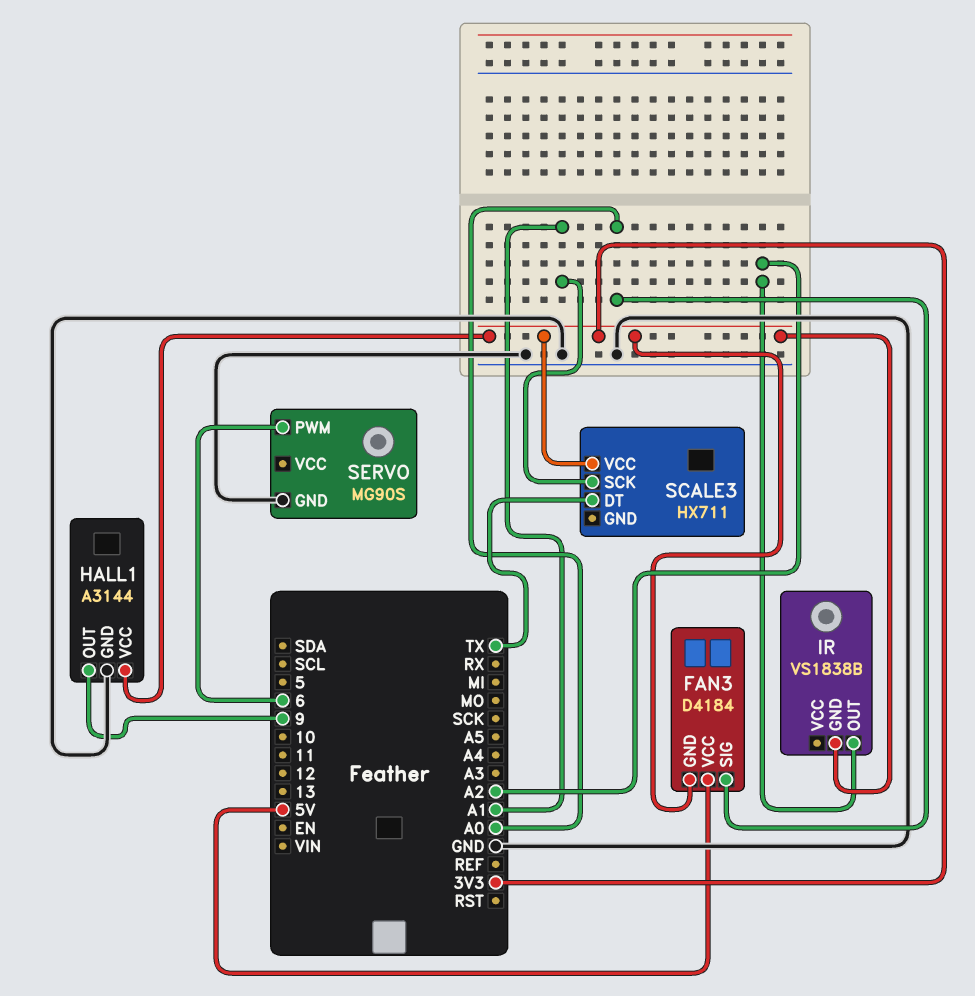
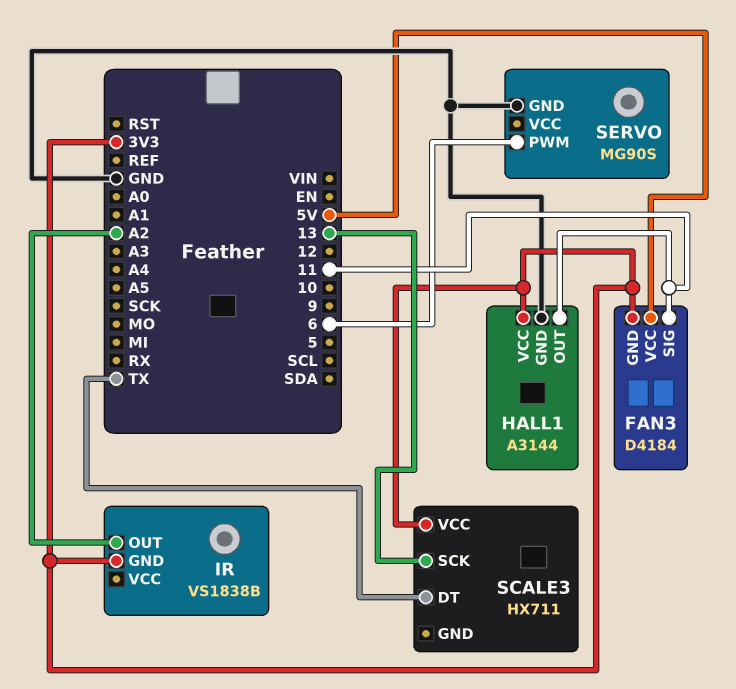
FAN3 pin SIG: A0 -> 11
HALL1 pin OUT: 9 -> 11
SCALE3 pin SCK: A1 -> 13

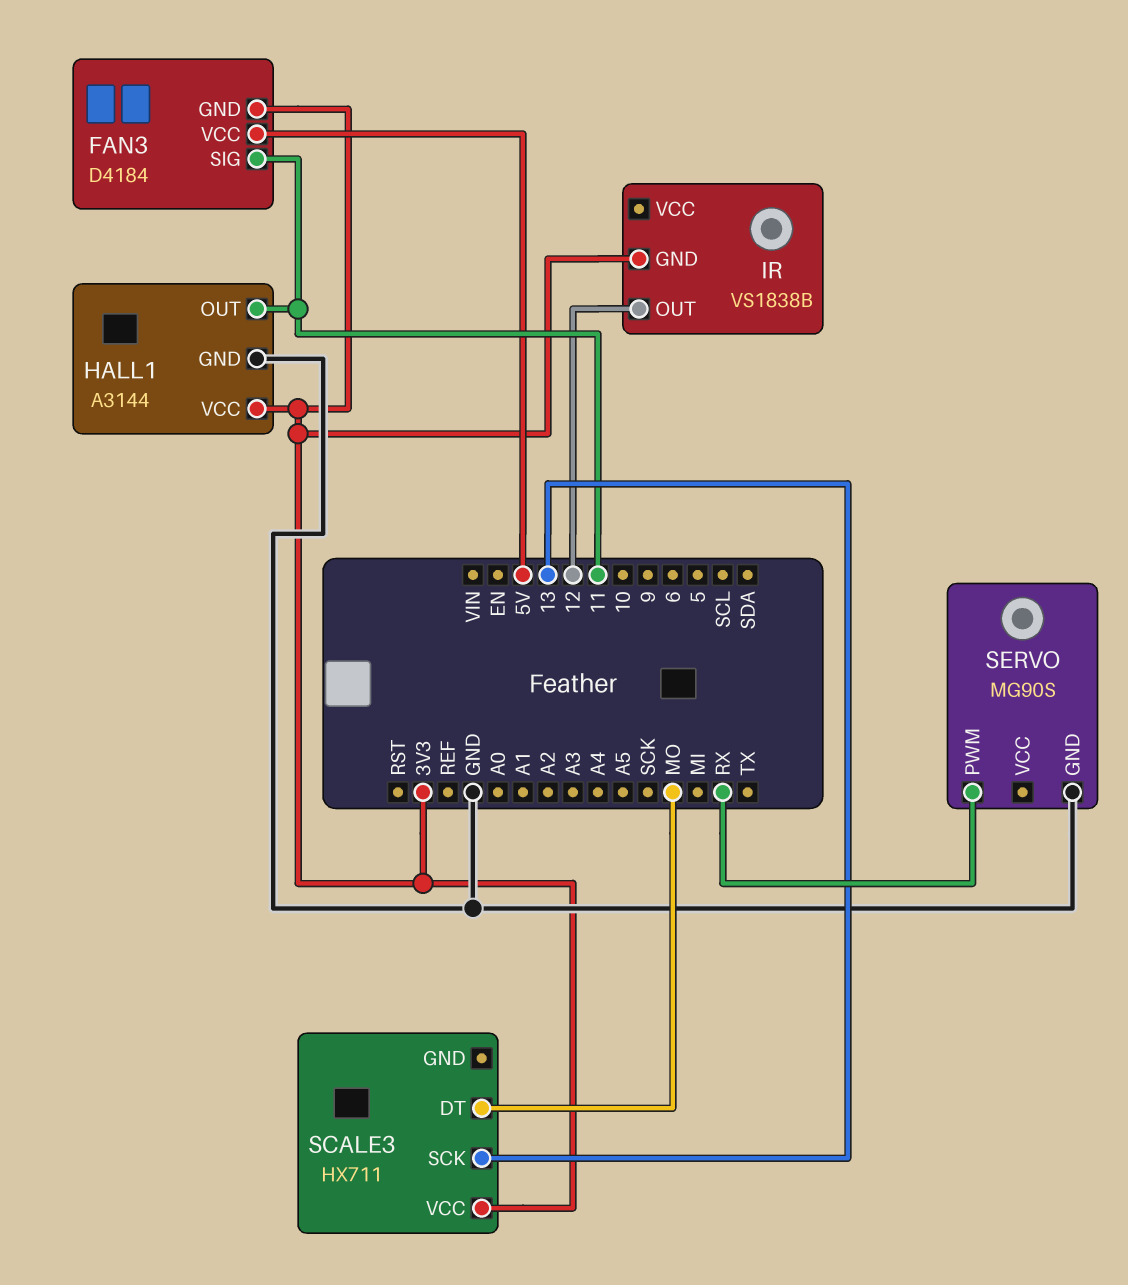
IR pin OUT: A2 -> 12
SCALE3 pin DT: TX -> MO
SERVO pin PWM: 6 -> RX

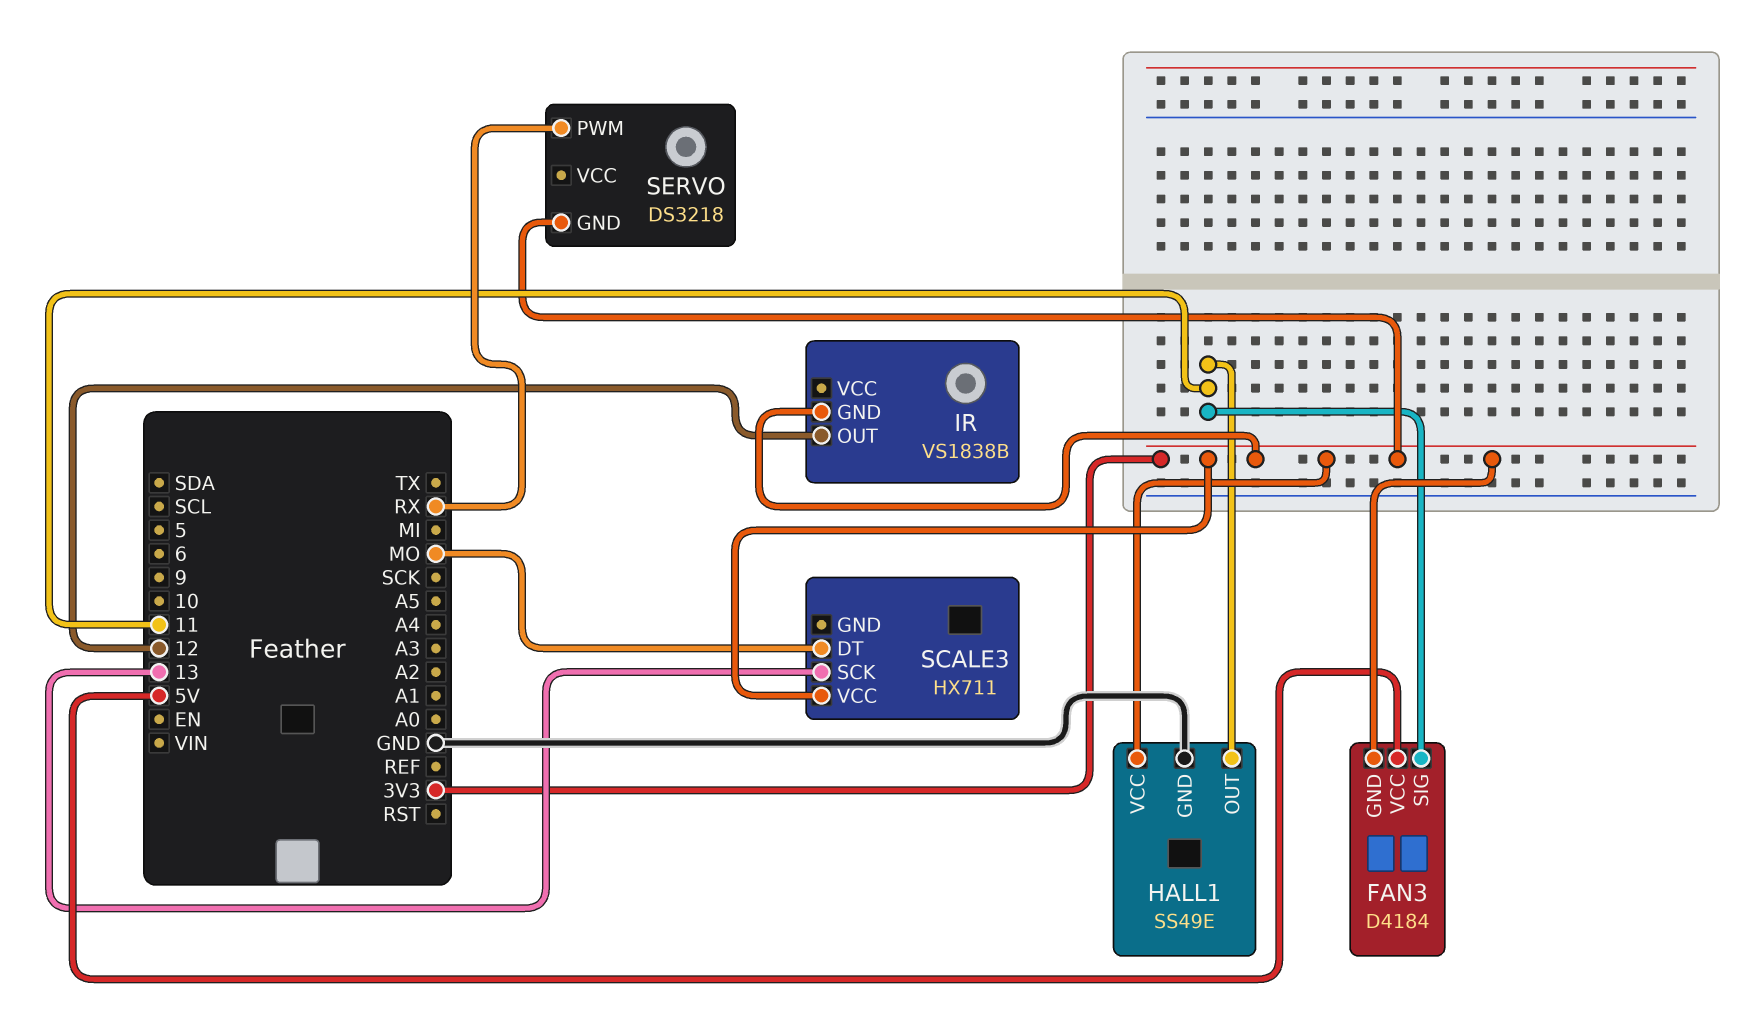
HALL1: A3144 -> SS49E
SERVO: MG90S -> DS3218
SERVO pin GND: GND -> 3V3

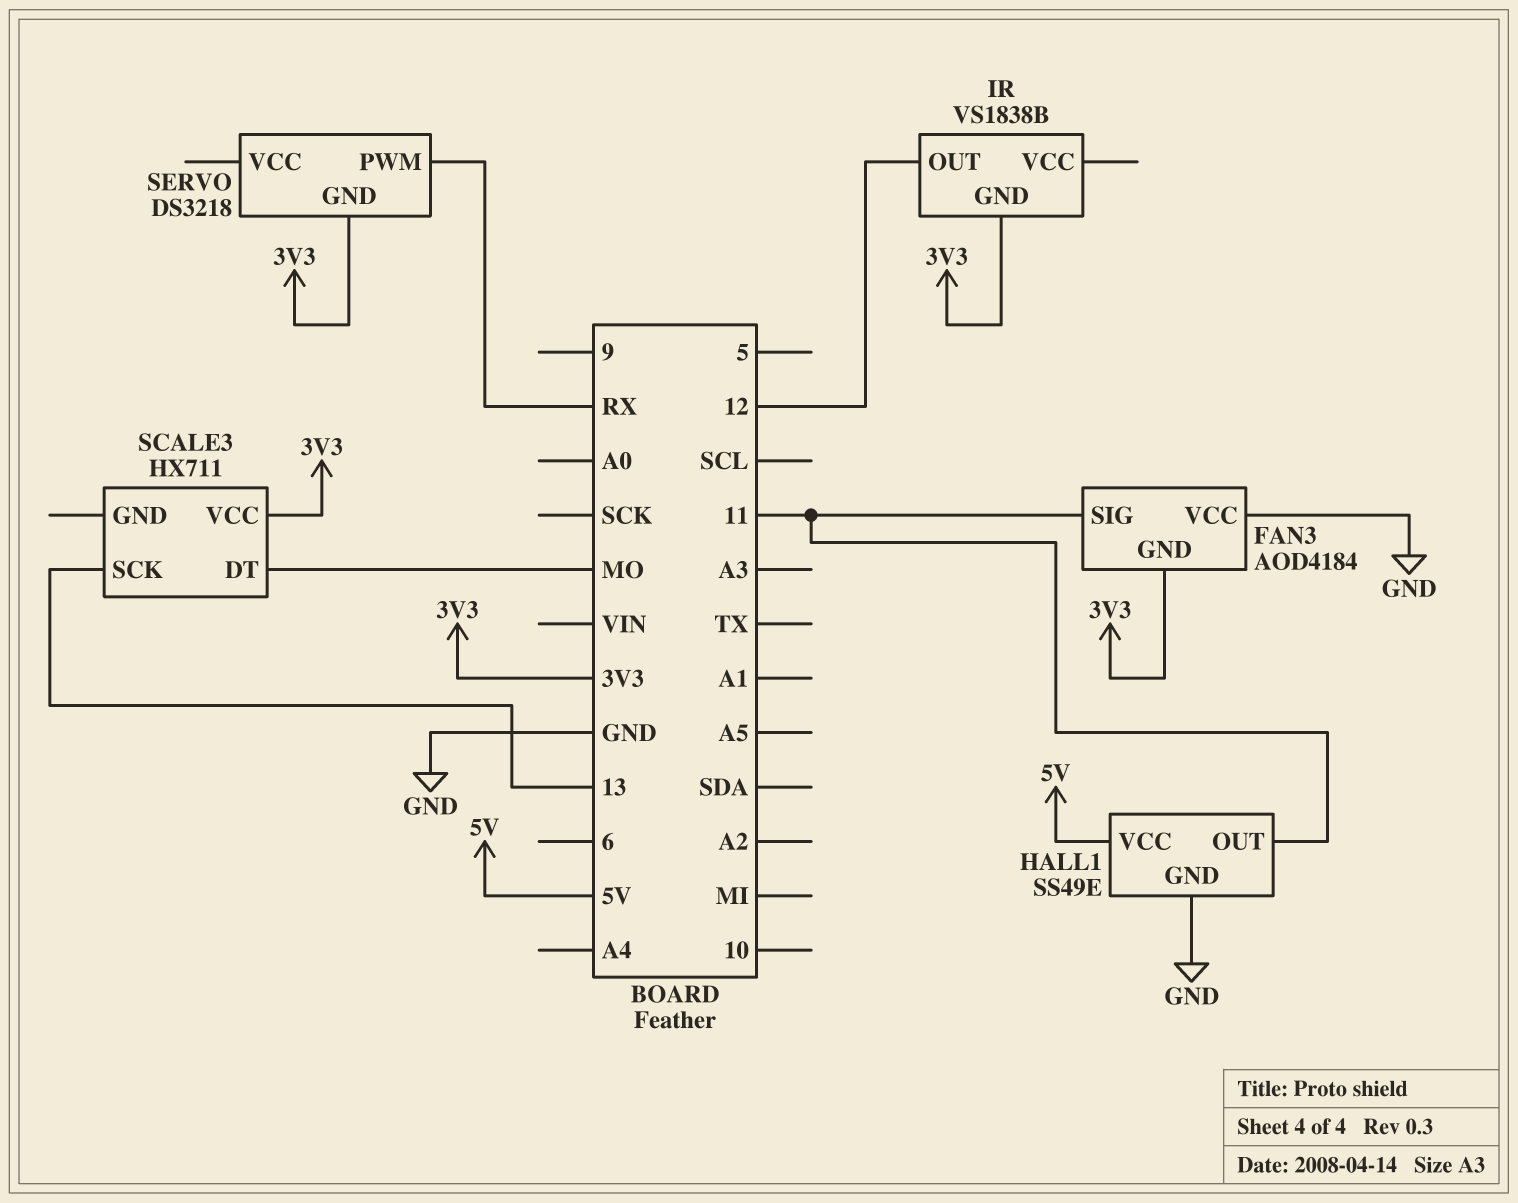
FAN3: D4184 -> AOD4184
FAN3 pin VCC: 5V -> GND
HALL1 pin VCC: 3V3 -> 5V

